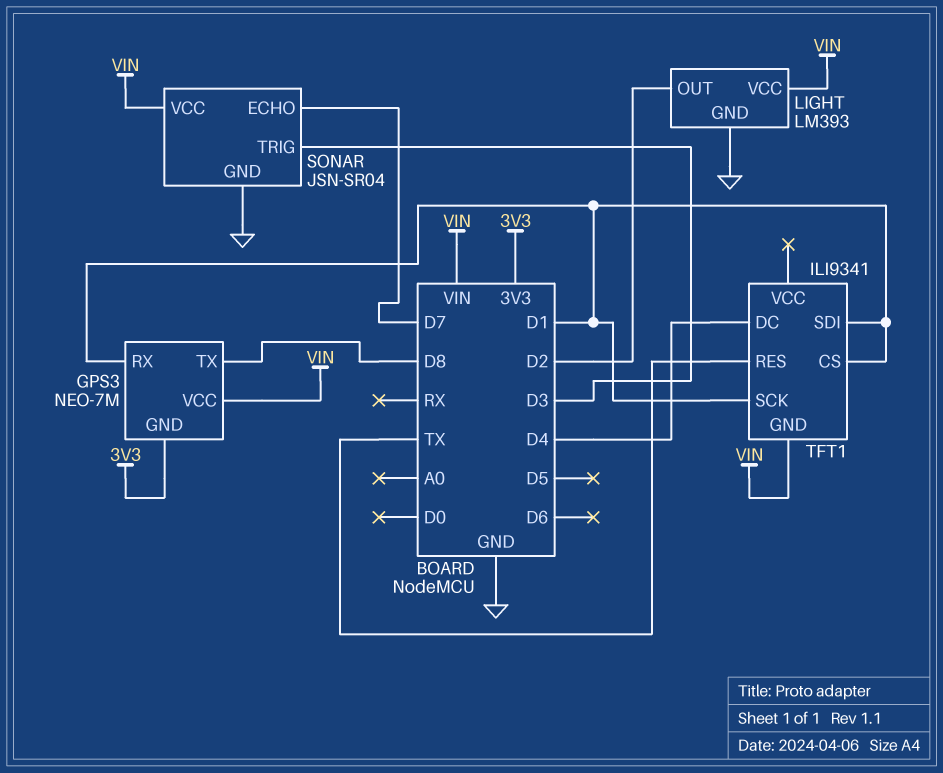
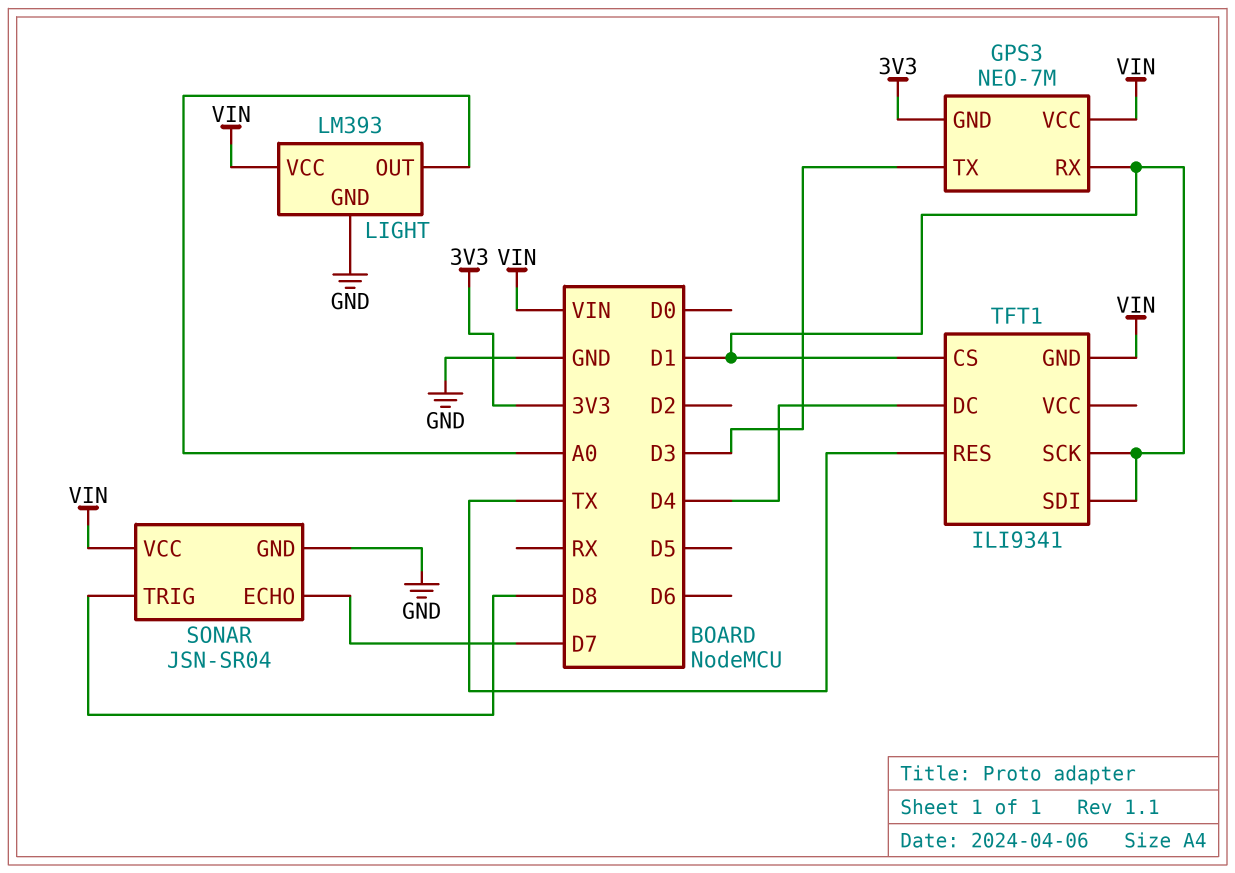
GPS3 pin TX: D8 -> D3
LIGHT pin OUT: D2 -> A0
SONAR pin TRIG: D3 -> D8

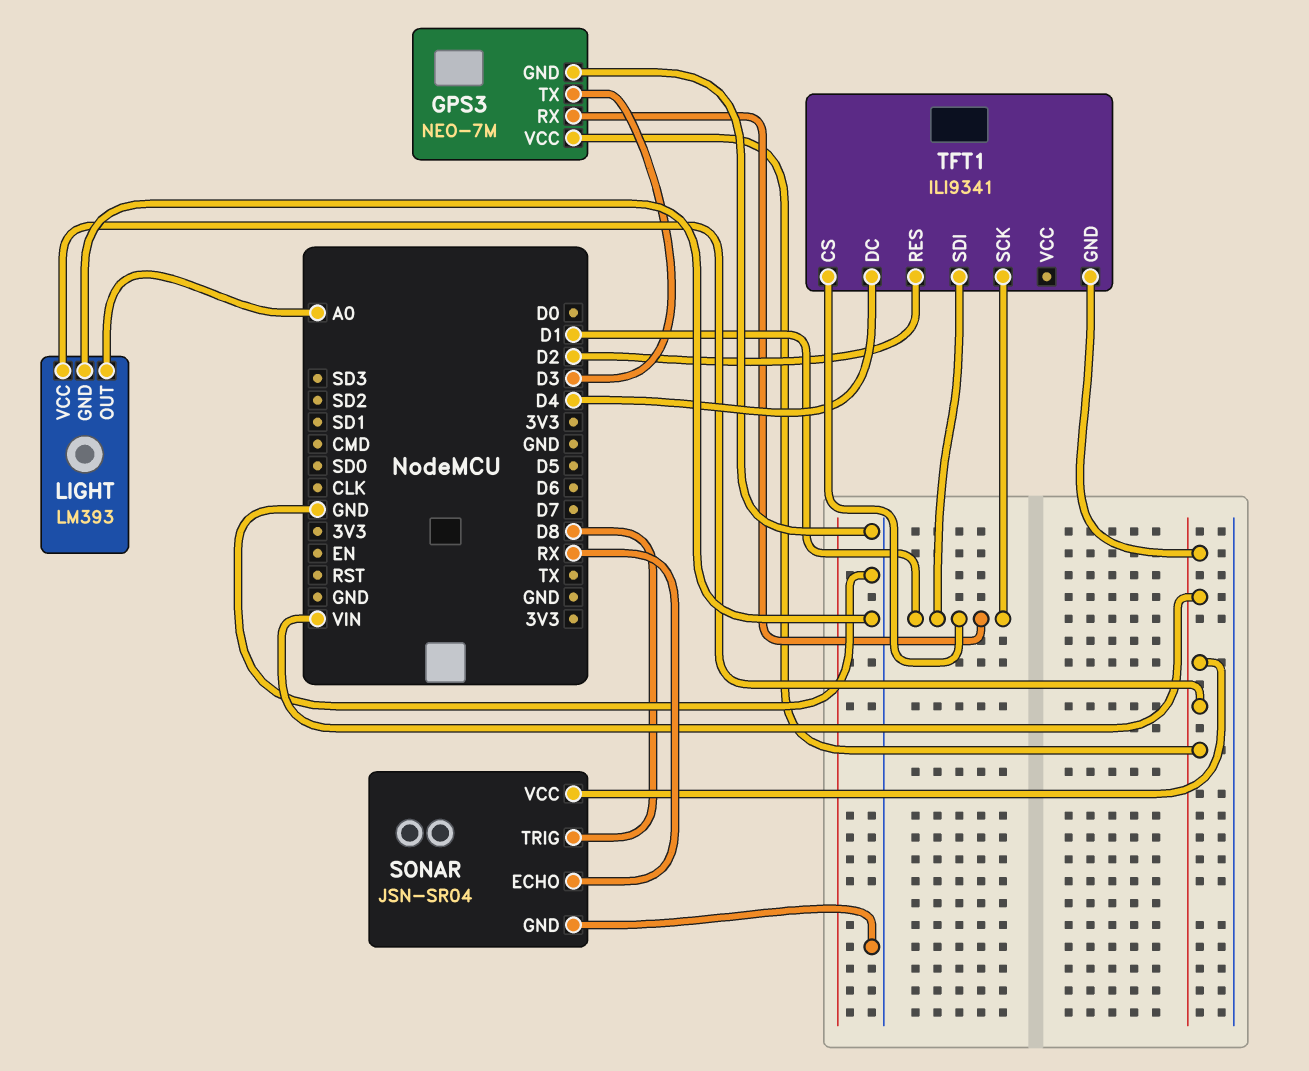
GPS3 pin GND: 3V3 -> GND
SONAR pin ECHO: D7 -> RX
TFT1 pin RES: TX -> D2

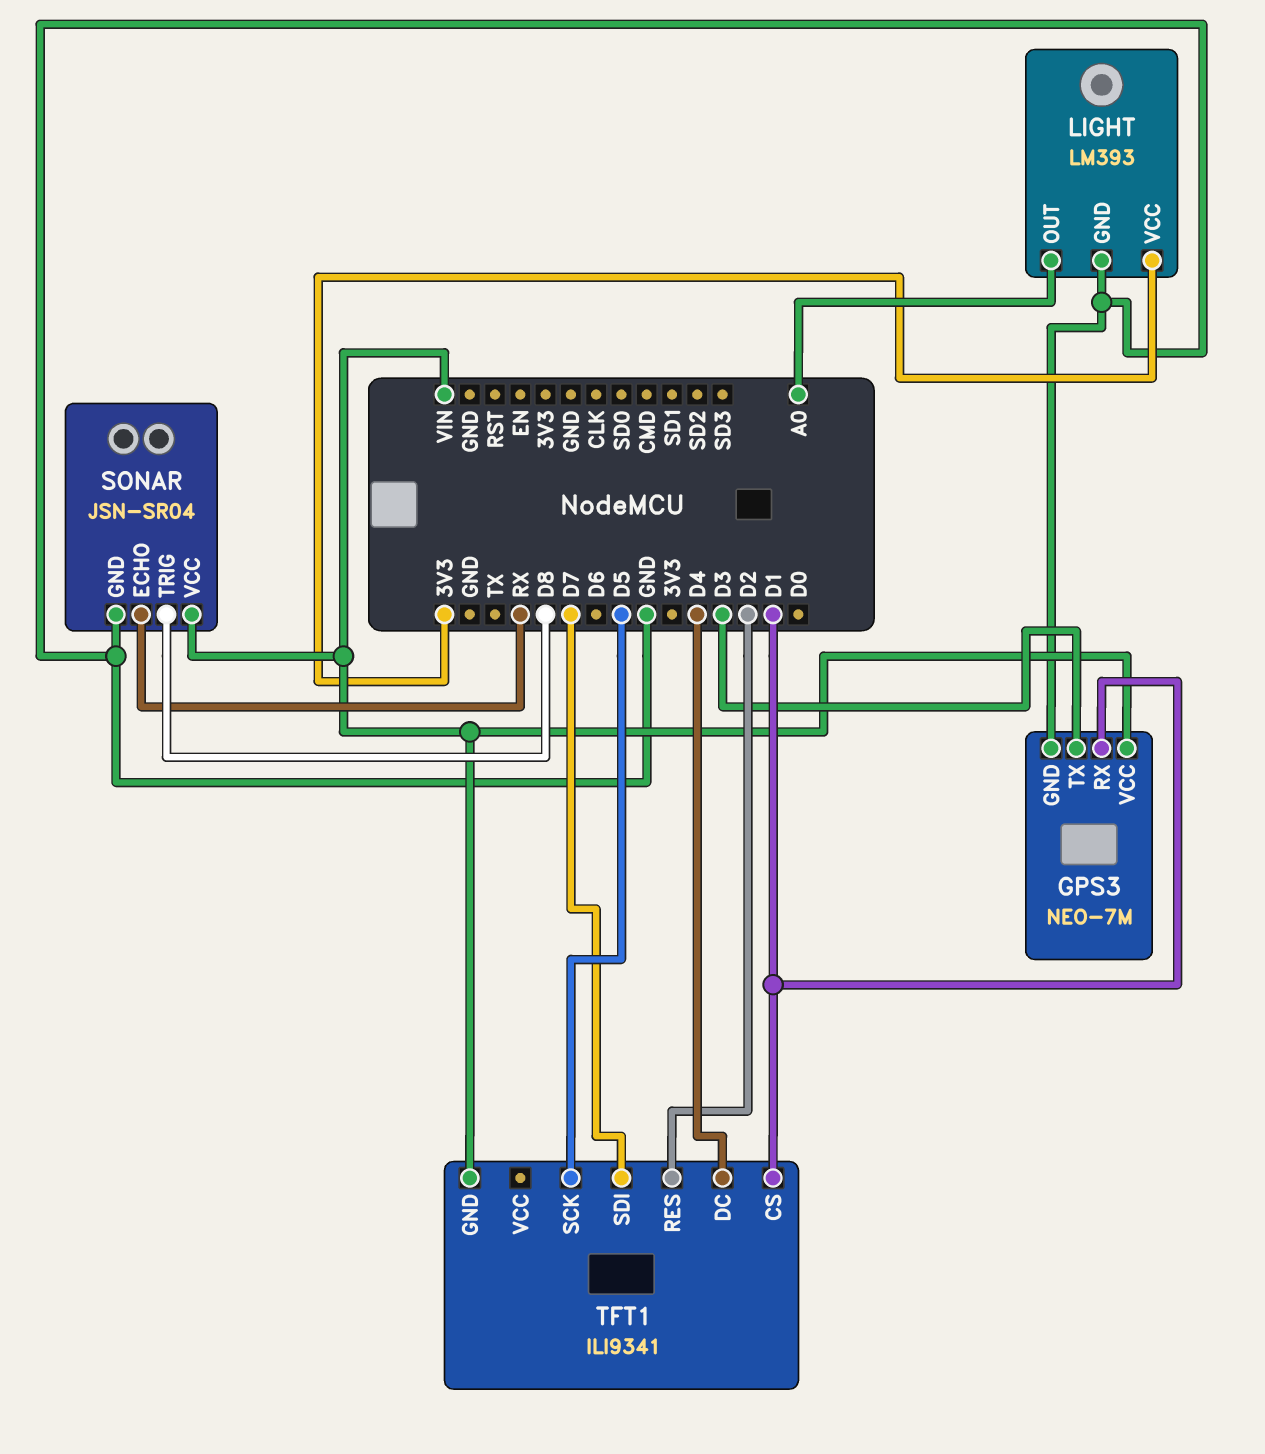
LIGHT pin VCC: VIN -> 3V3
TFT1 pin SCK: D1 -> D5
TFT1 pin SDI: D1 -> D7

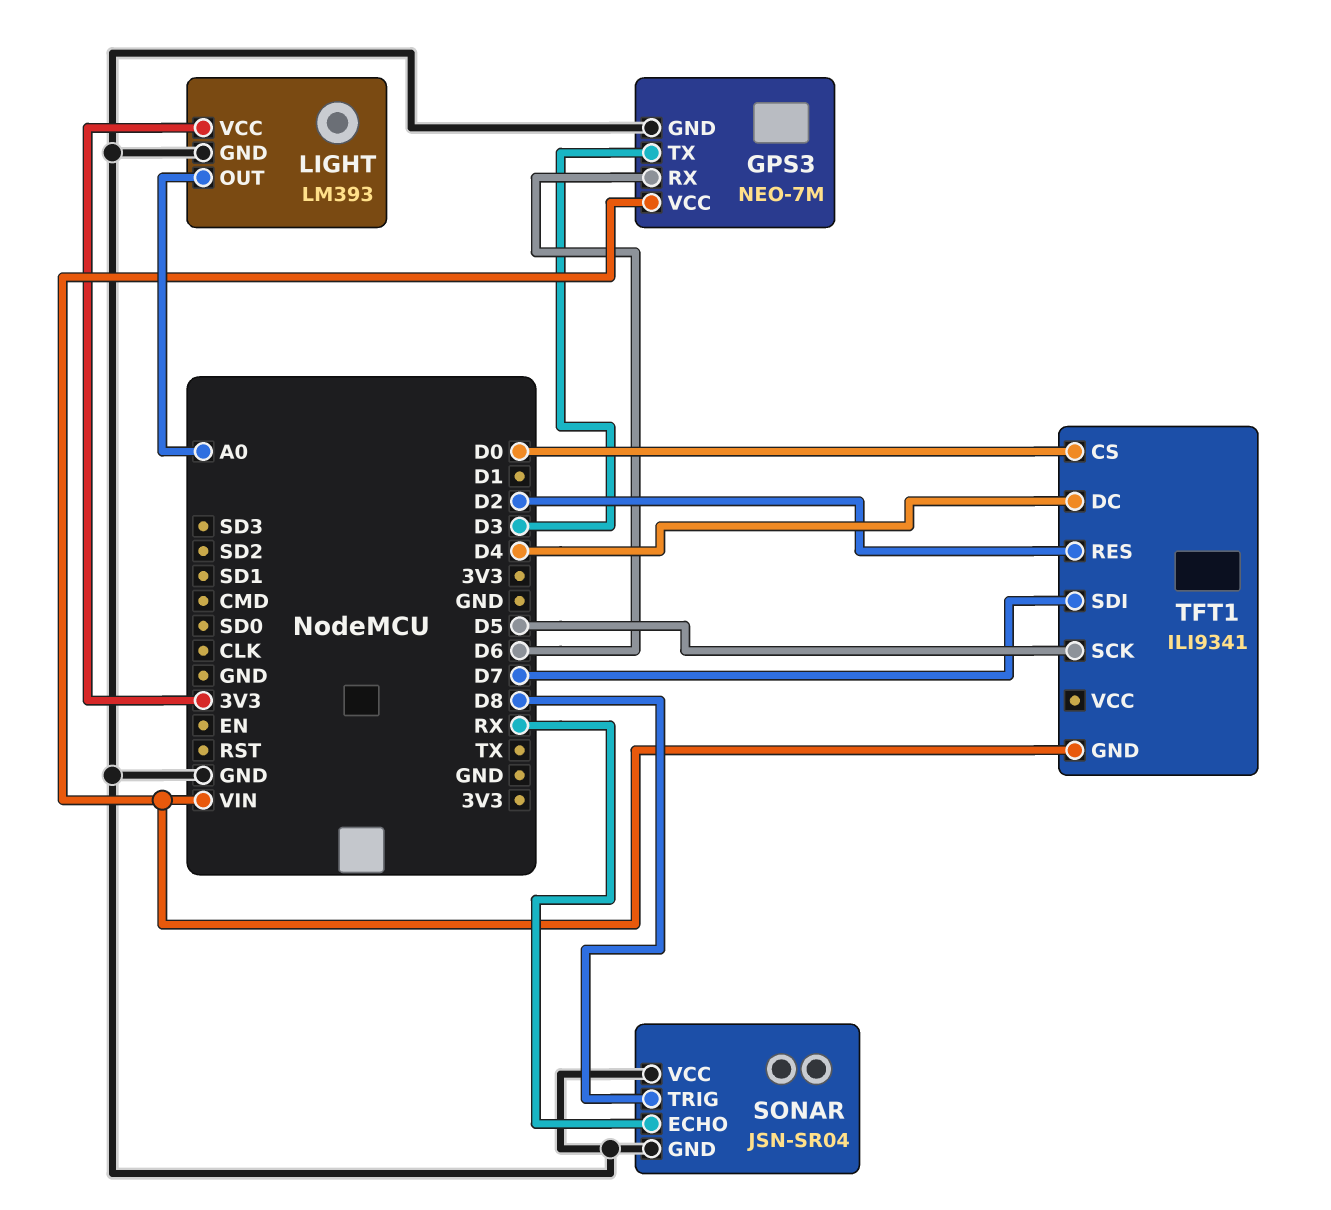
GPS3 pin RX: D1 -> D6
SONAR pin VCC: VIN -> GND
TFT1 pin CS: D1 -> D0

